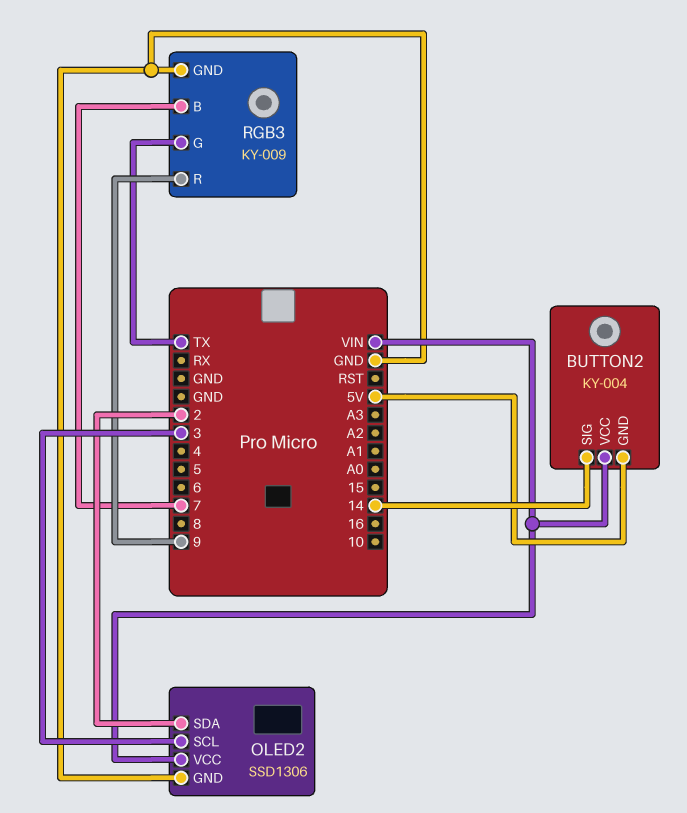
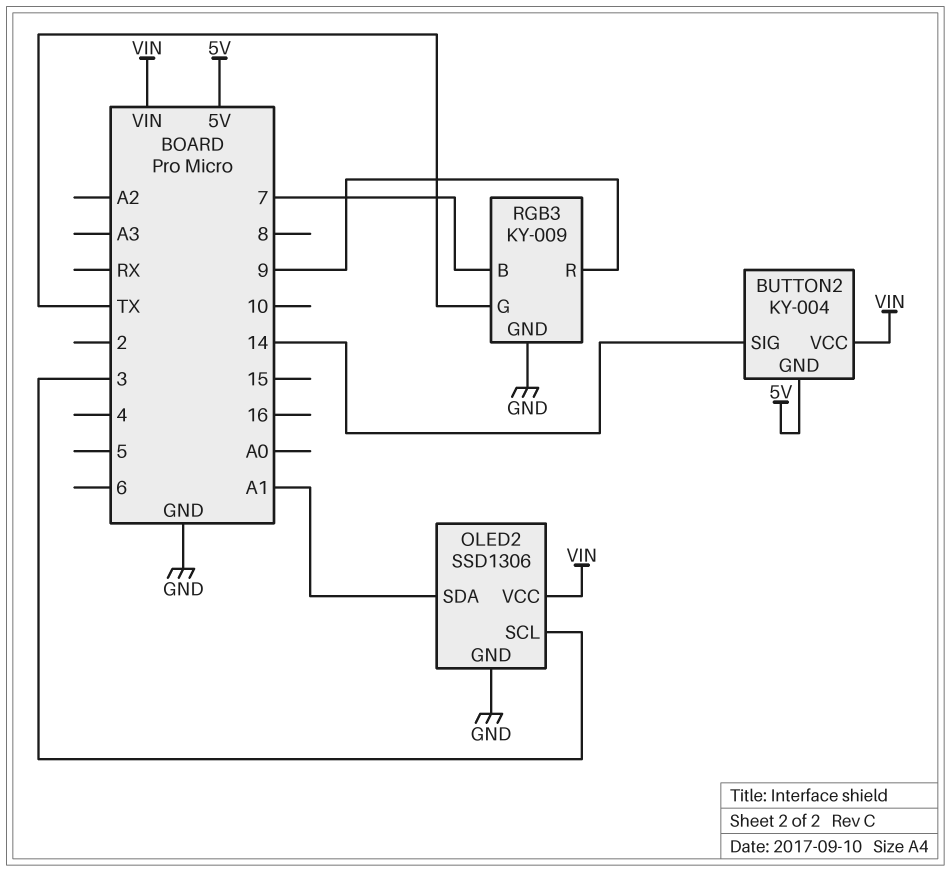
OLED2 pin SDA: 2 -> A1

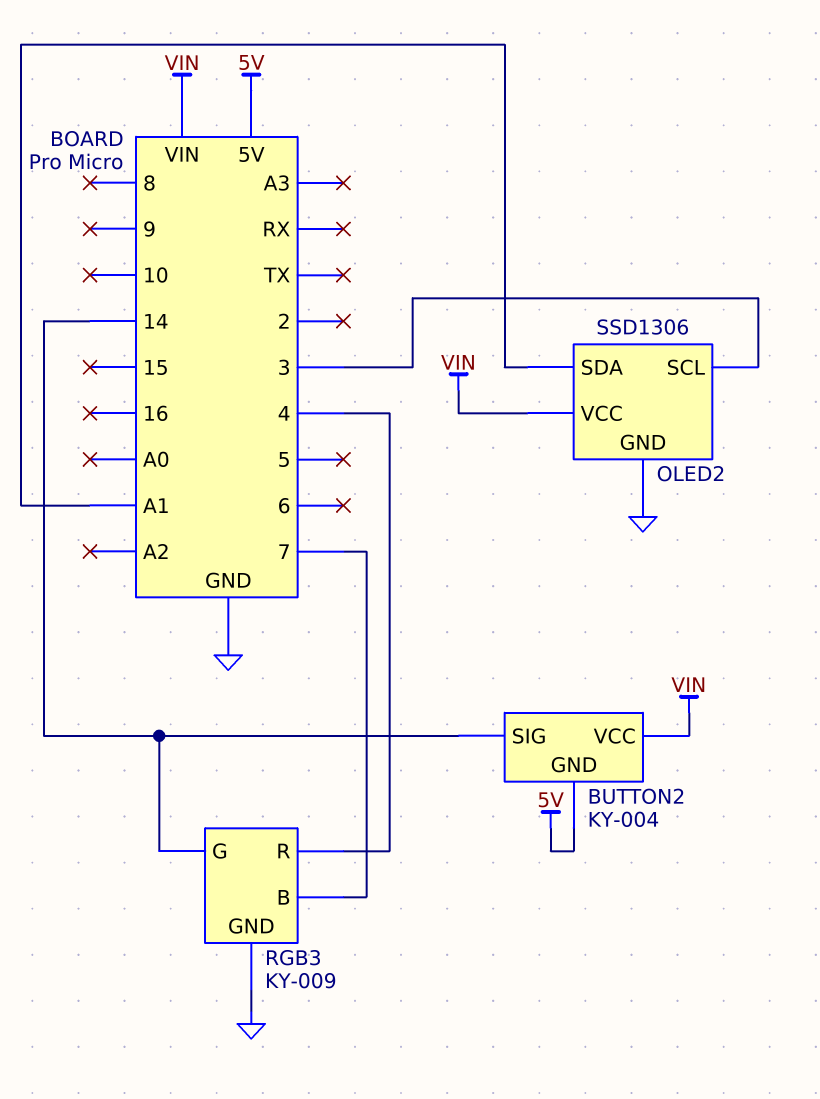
RGB3 pin G: TX -> 14
RGB3 pin R: 9 -> 4

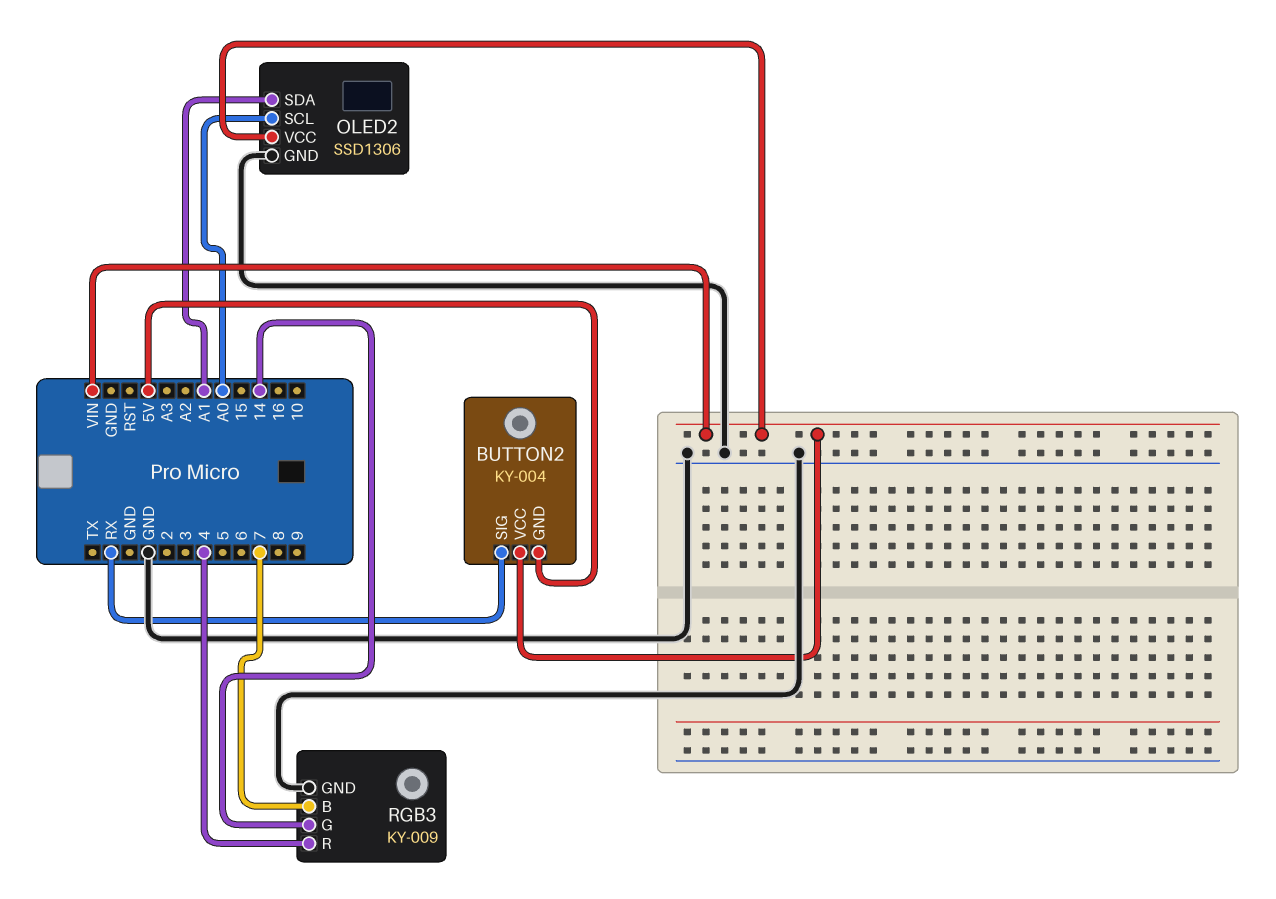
BUTTON2 pin SIG: 14 -> RX
OLED2 pin SCL: 3 -> A0

